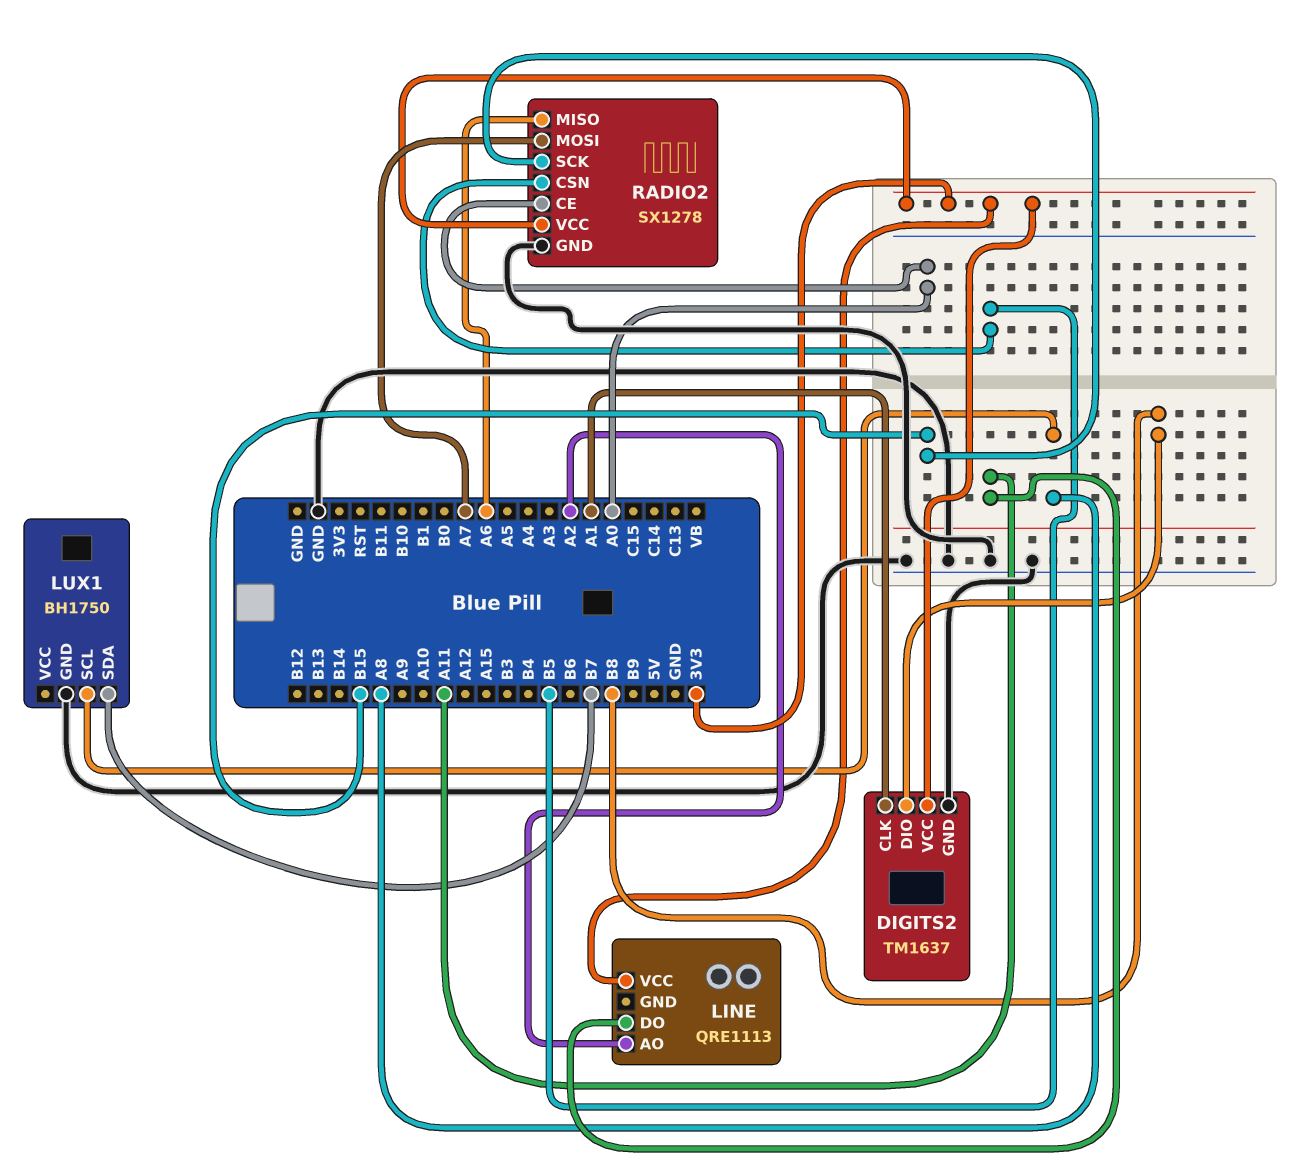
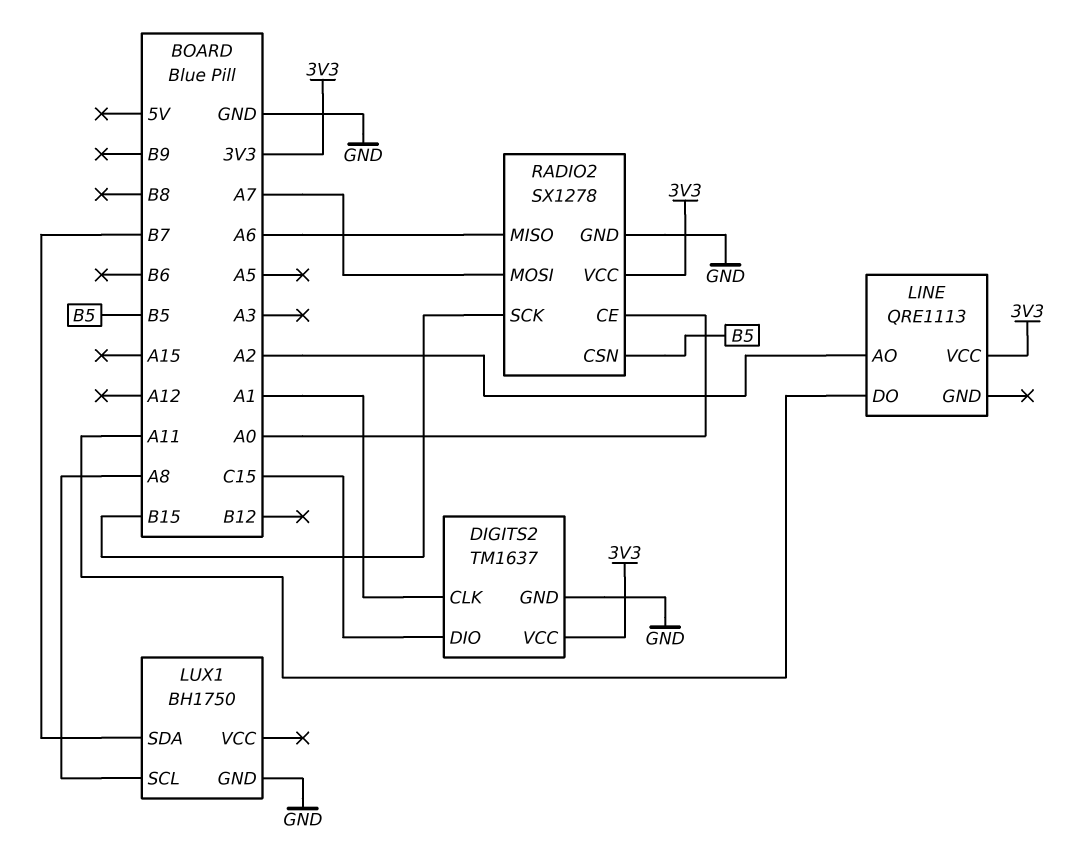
DIGITS2 pin DIO: B8 -> C15

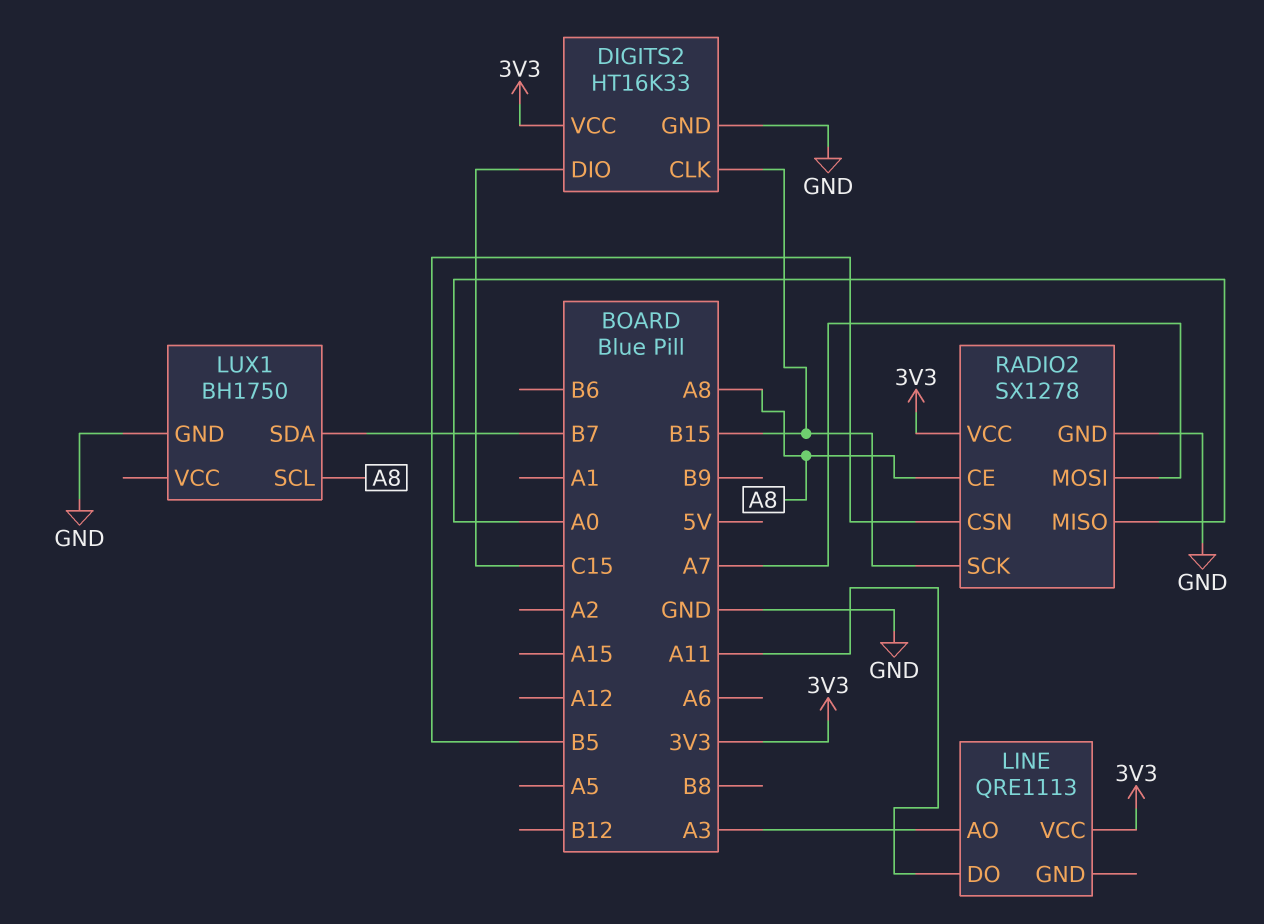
DIGITS2: TM1637 -> HT16K33
DIGITS2 pin CLK: A1 -> B15
LINE pin AO: A2 -> A3
RADIO2 pin CE: A0 -> A8
RADIO2 pin MISO: A6 -> A0

